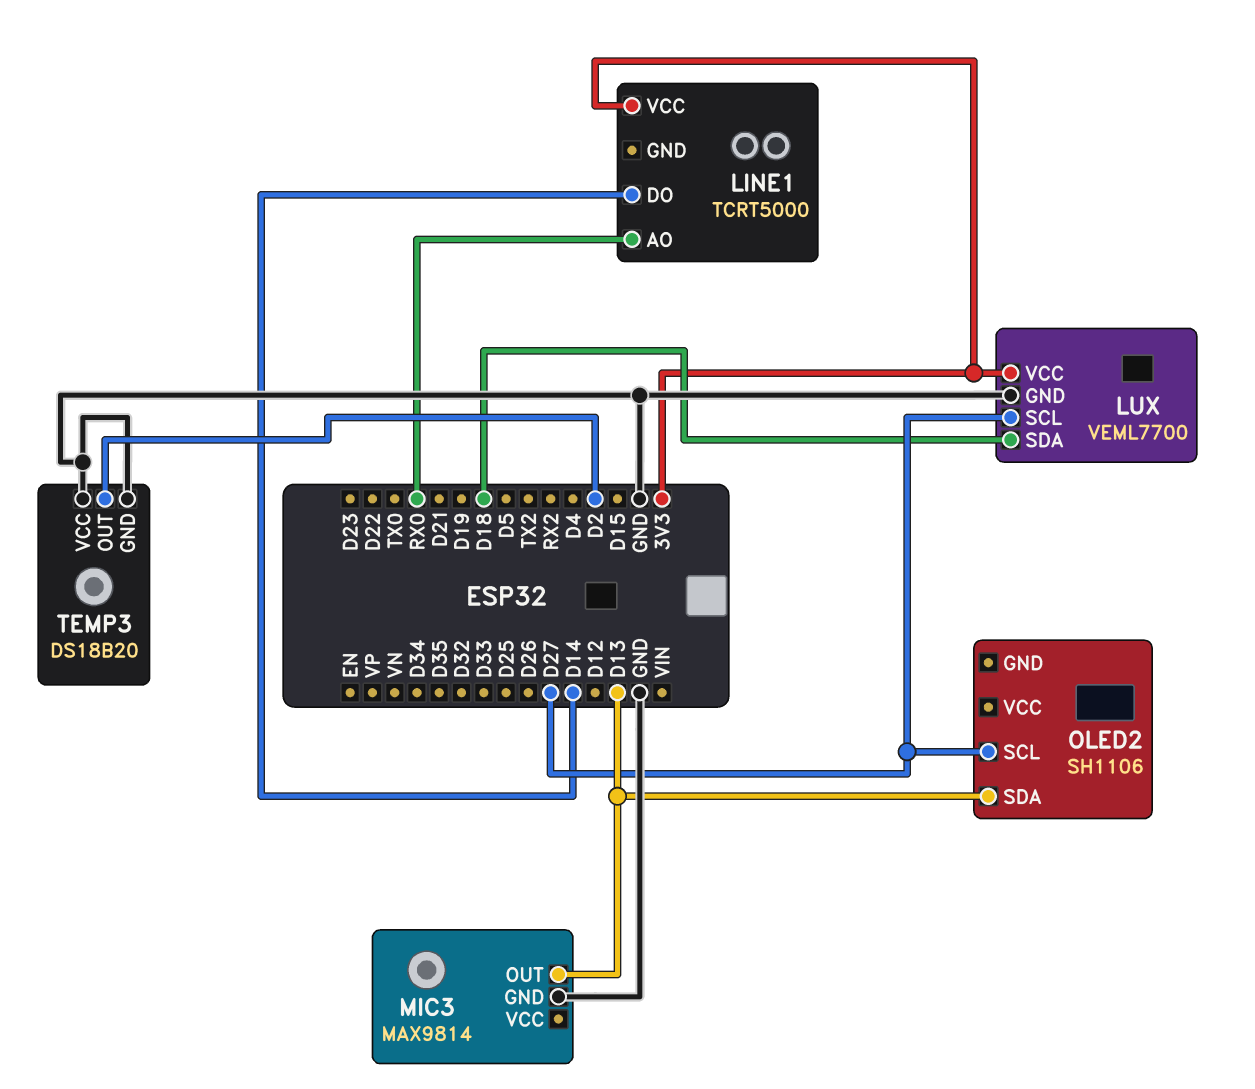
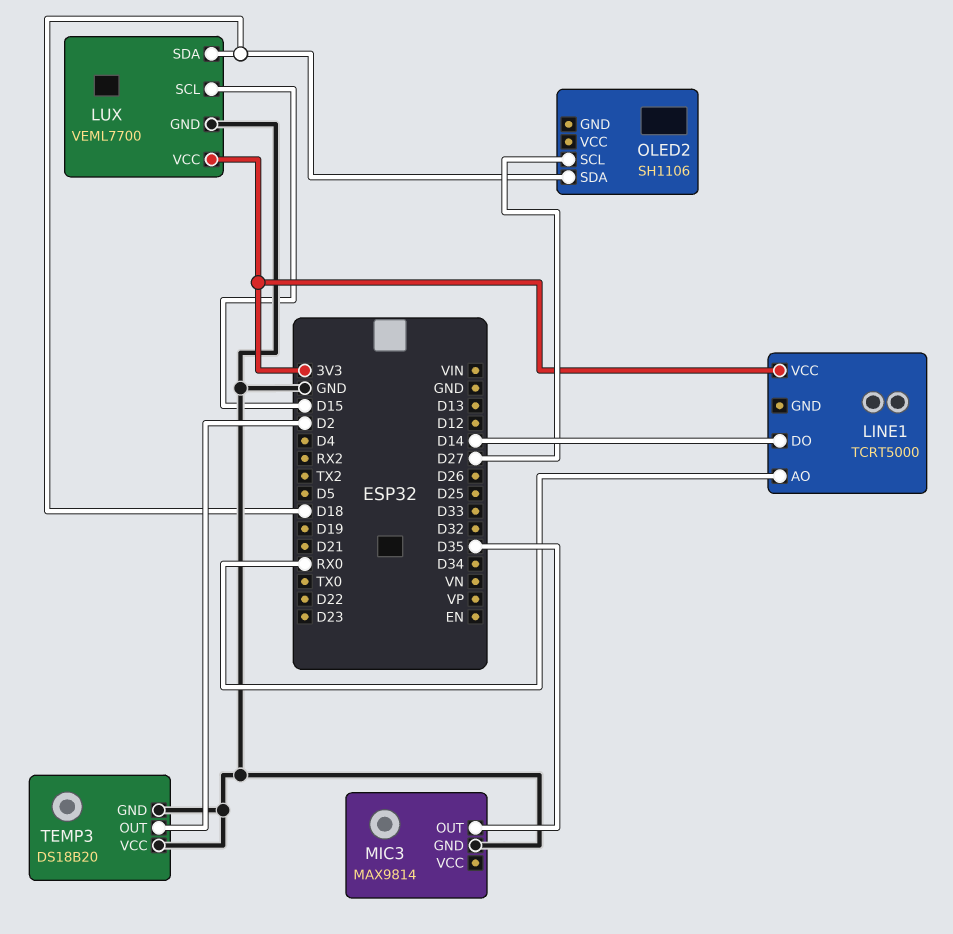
LUX pin SCL: D27 -> D15
MIC3 pin OUT: D13 -> D35
OLED2 pin SDA: D13 -> D18

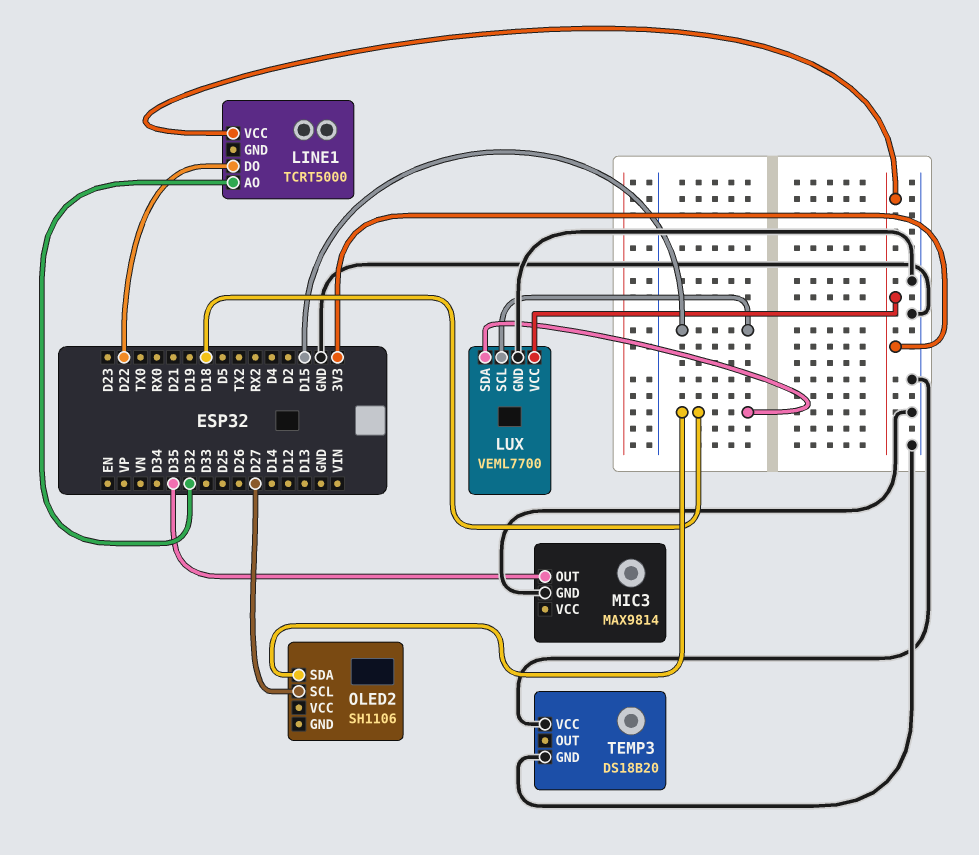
LINE1 pin AO: RX0 -> D32
LINE1 pin DO: D14 -> D22
TEMP3 pin OUT: D2 -> none

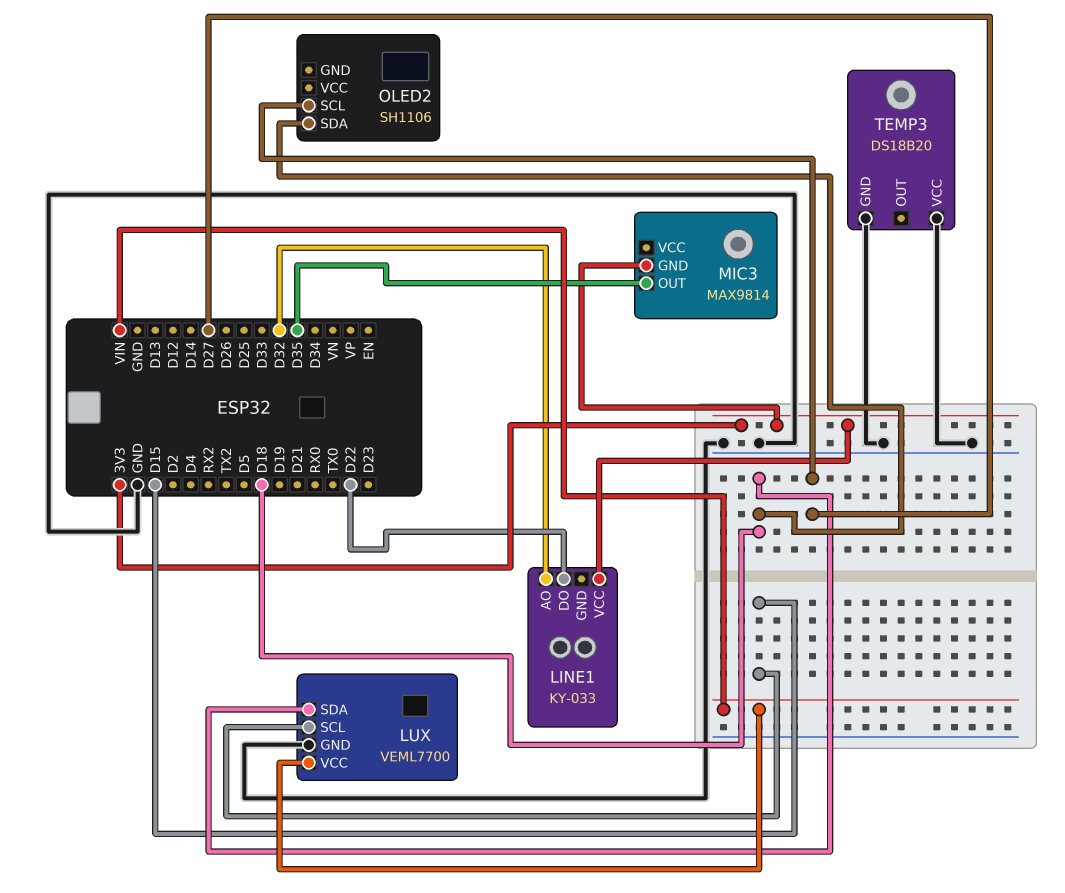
LINE1: TCRT5000 -> KY-033
LUX pin VCC: 3V3 -> VIN
MIC3 pin GND: GND -> 3V3

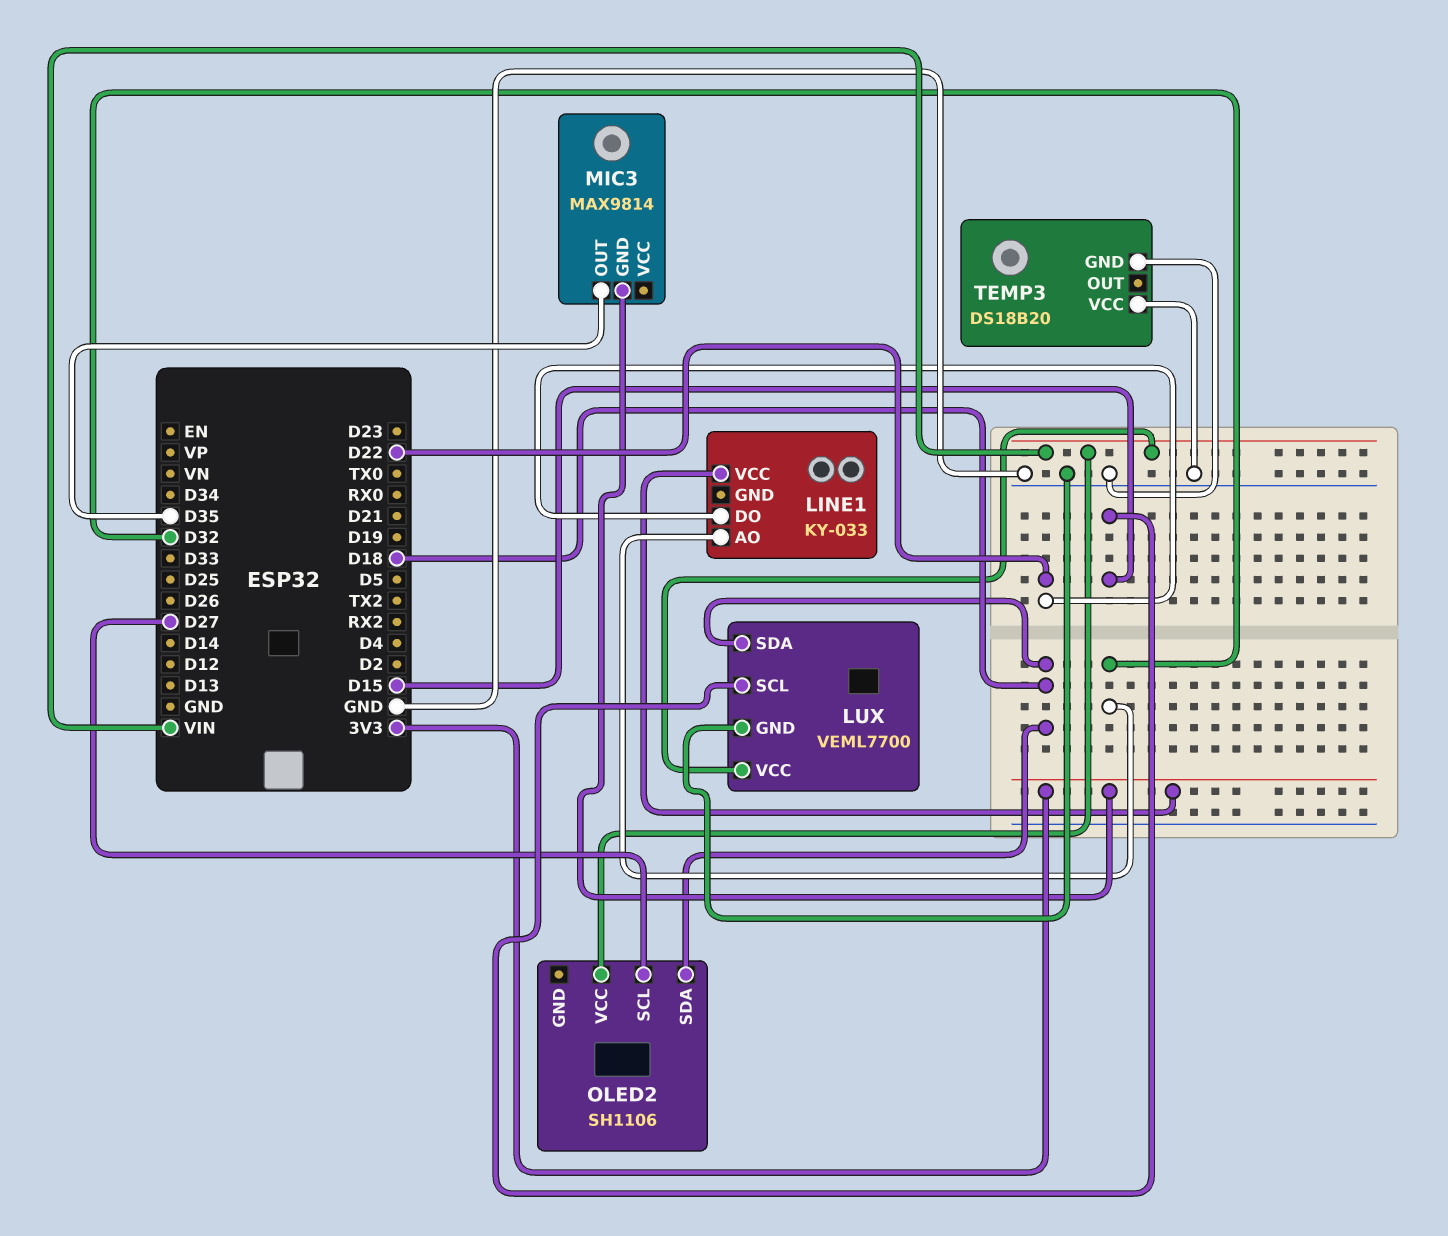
OLED2 pin VCC: none -> VIN

